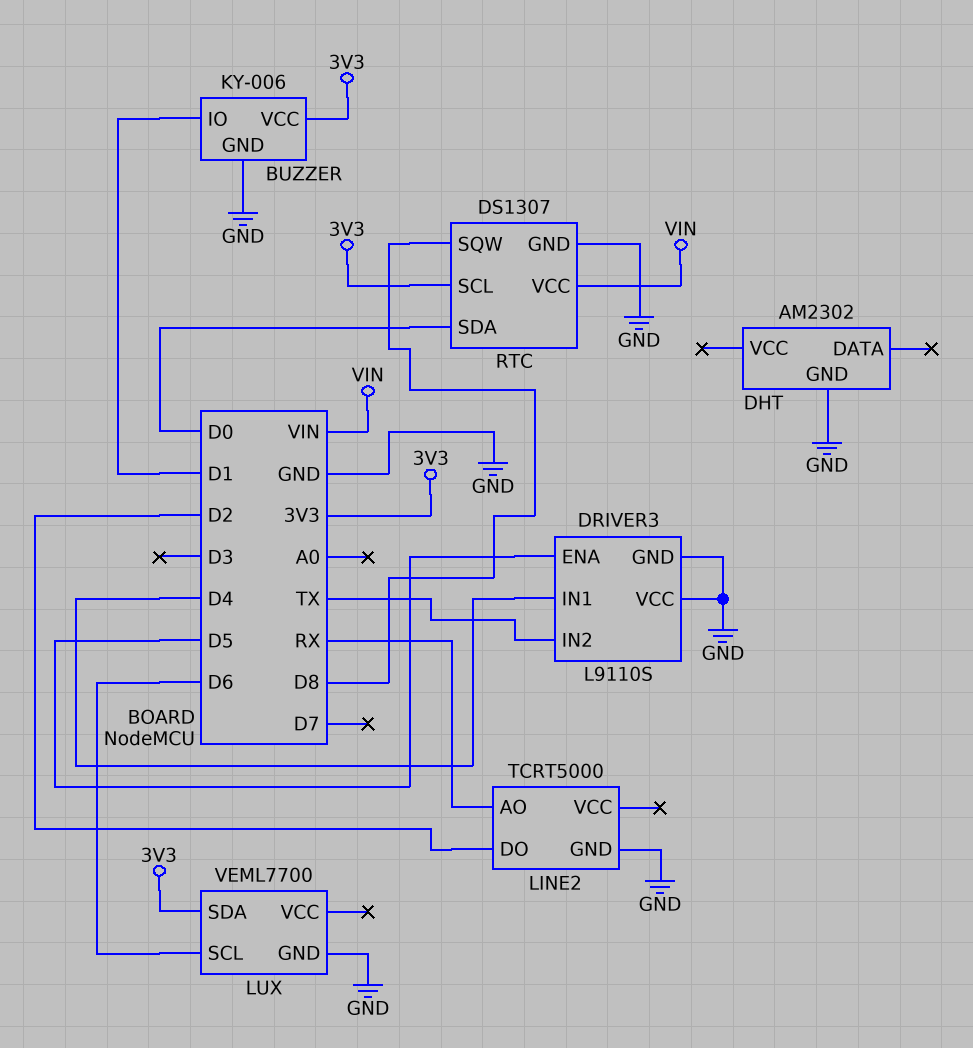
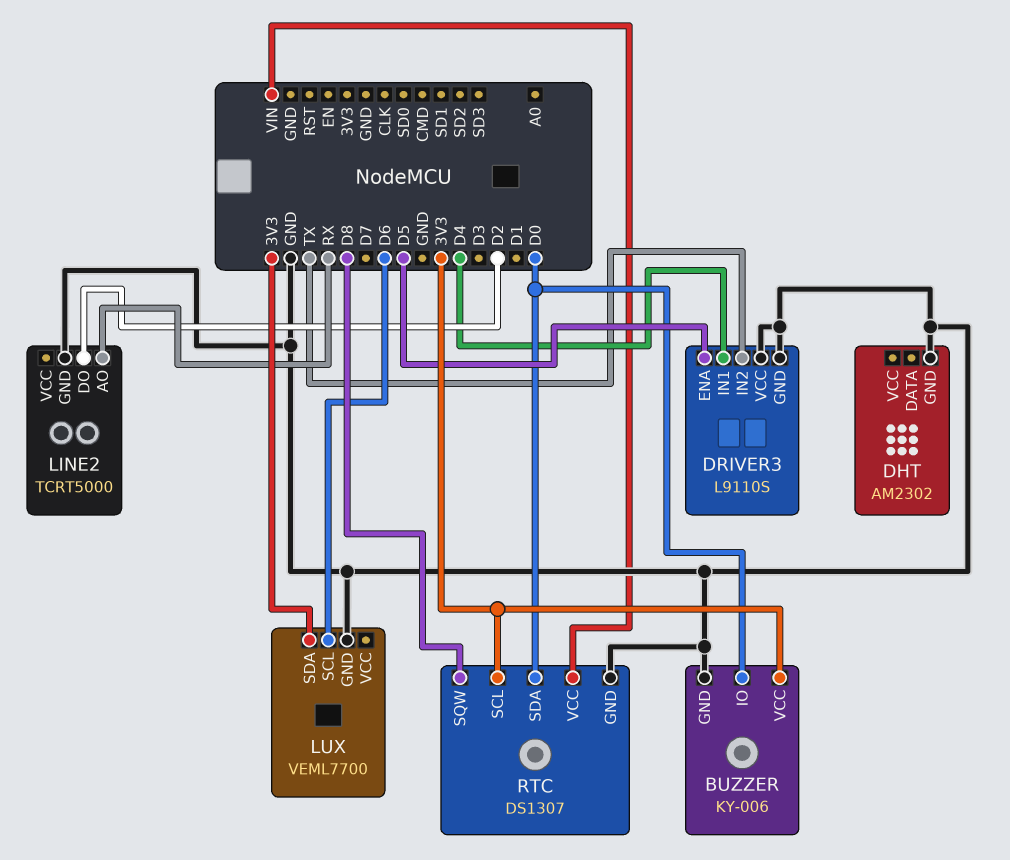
BUZZER pin IO: D1 -> D0

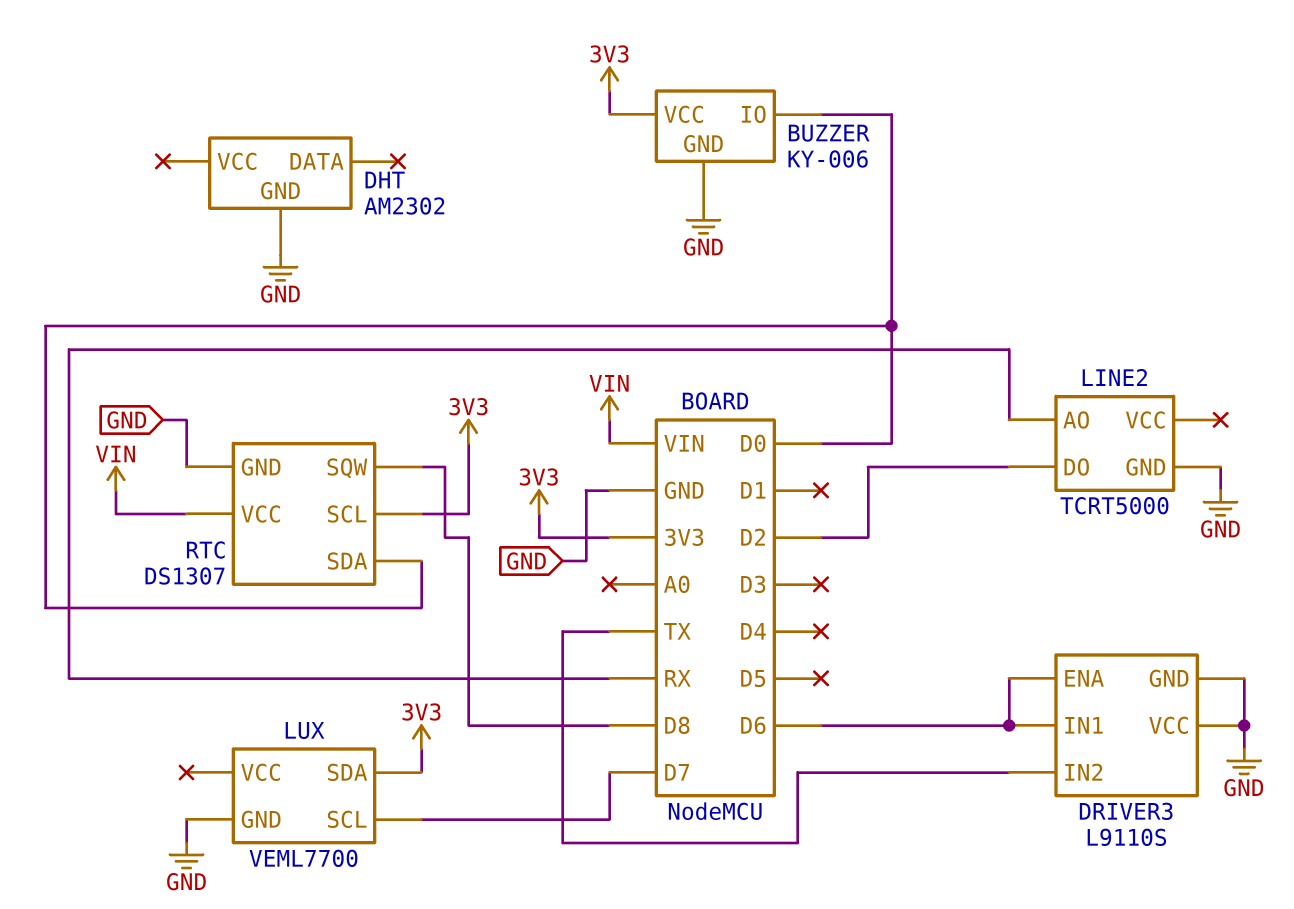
DRIVER3 pin ENA: D5 -> D6
DRIVER3 pin IN1: D4 -> D6
LUX pin SCL: D6 -> D7

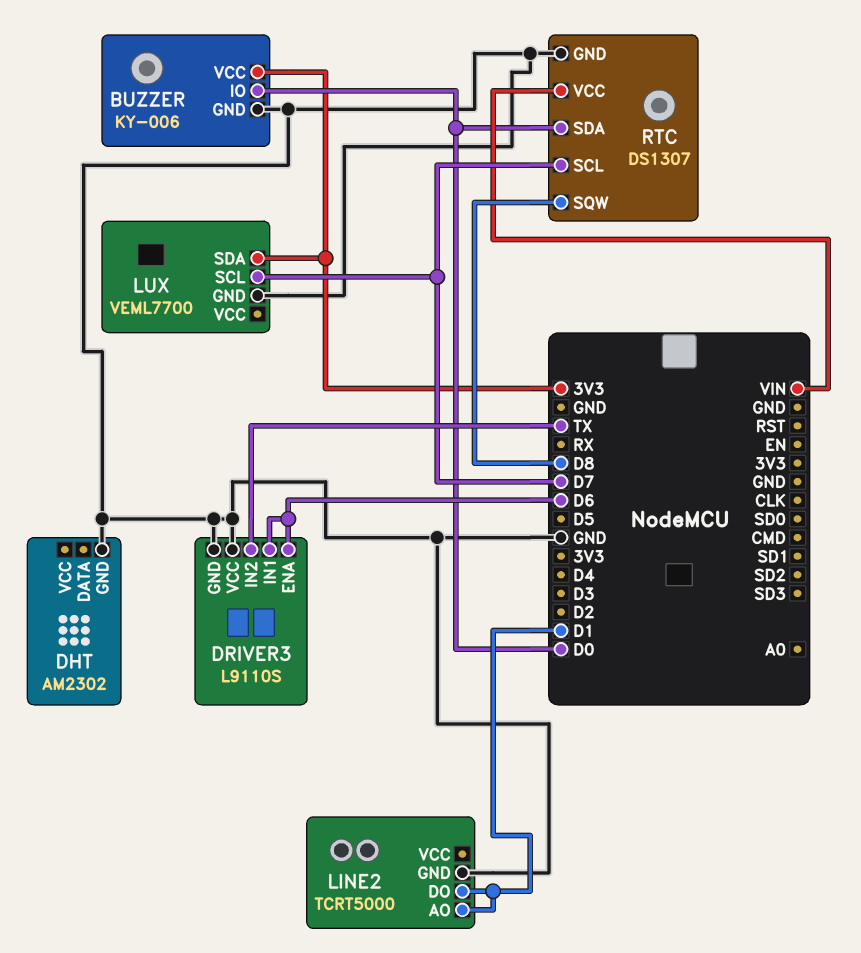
LINE2 pin AO: RX -> D1
LINE2 pin DO: D2 -> D1
RTC pin SCL: 3V3 -> D7

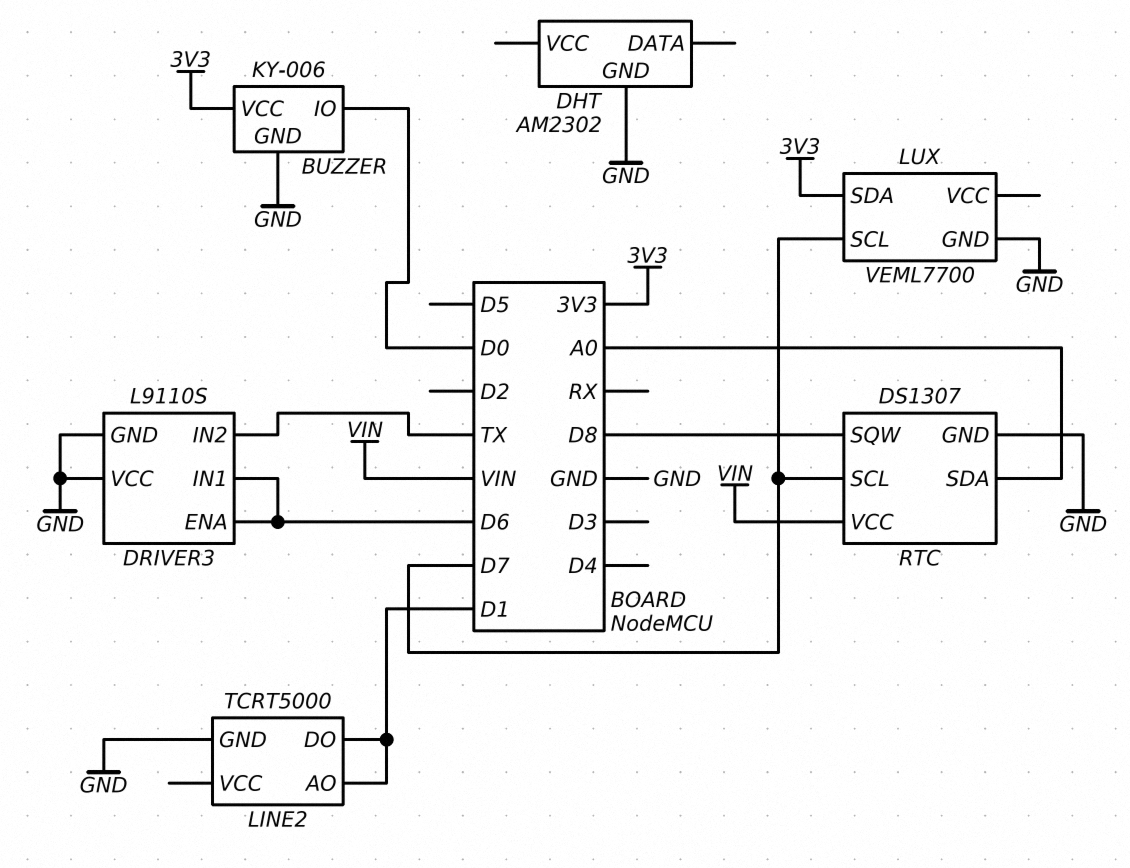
RTC pin SDA: D0 -> A0

